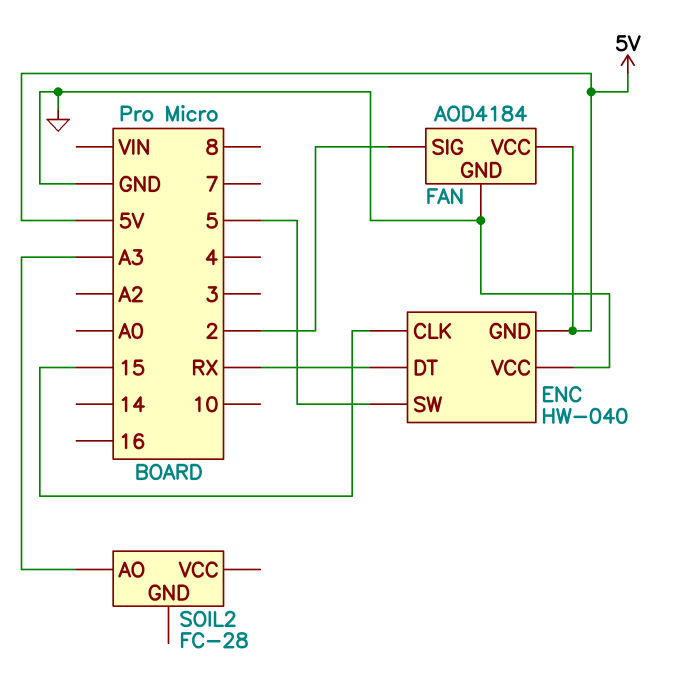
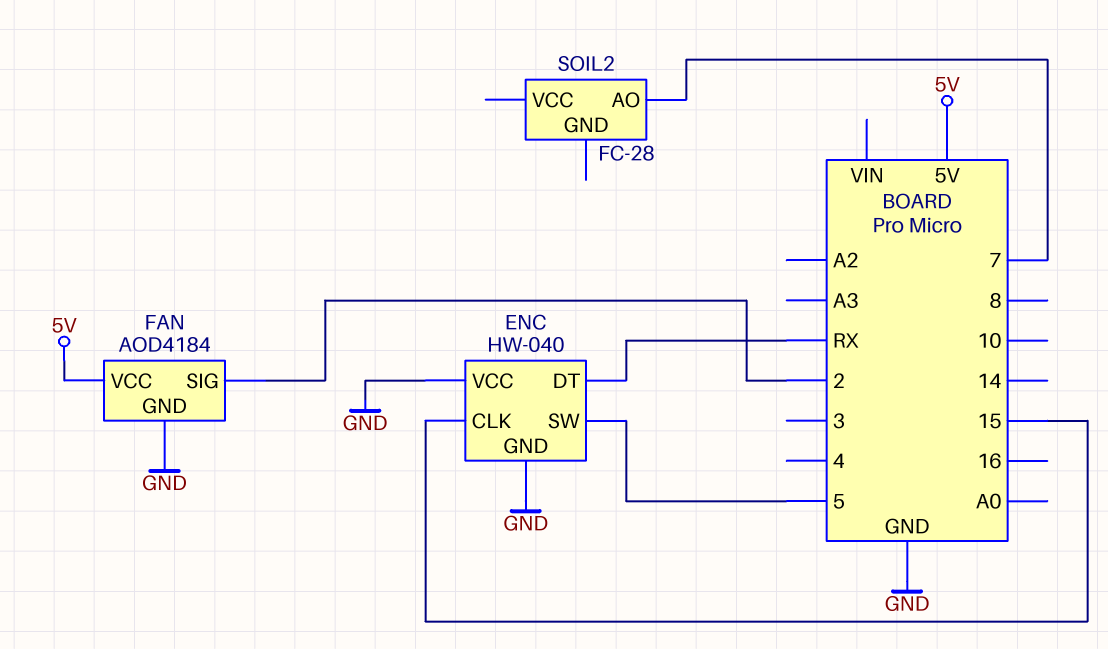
ENC pin GND: 5V -> GND
SOIL2 pin AO: A3 -> 7

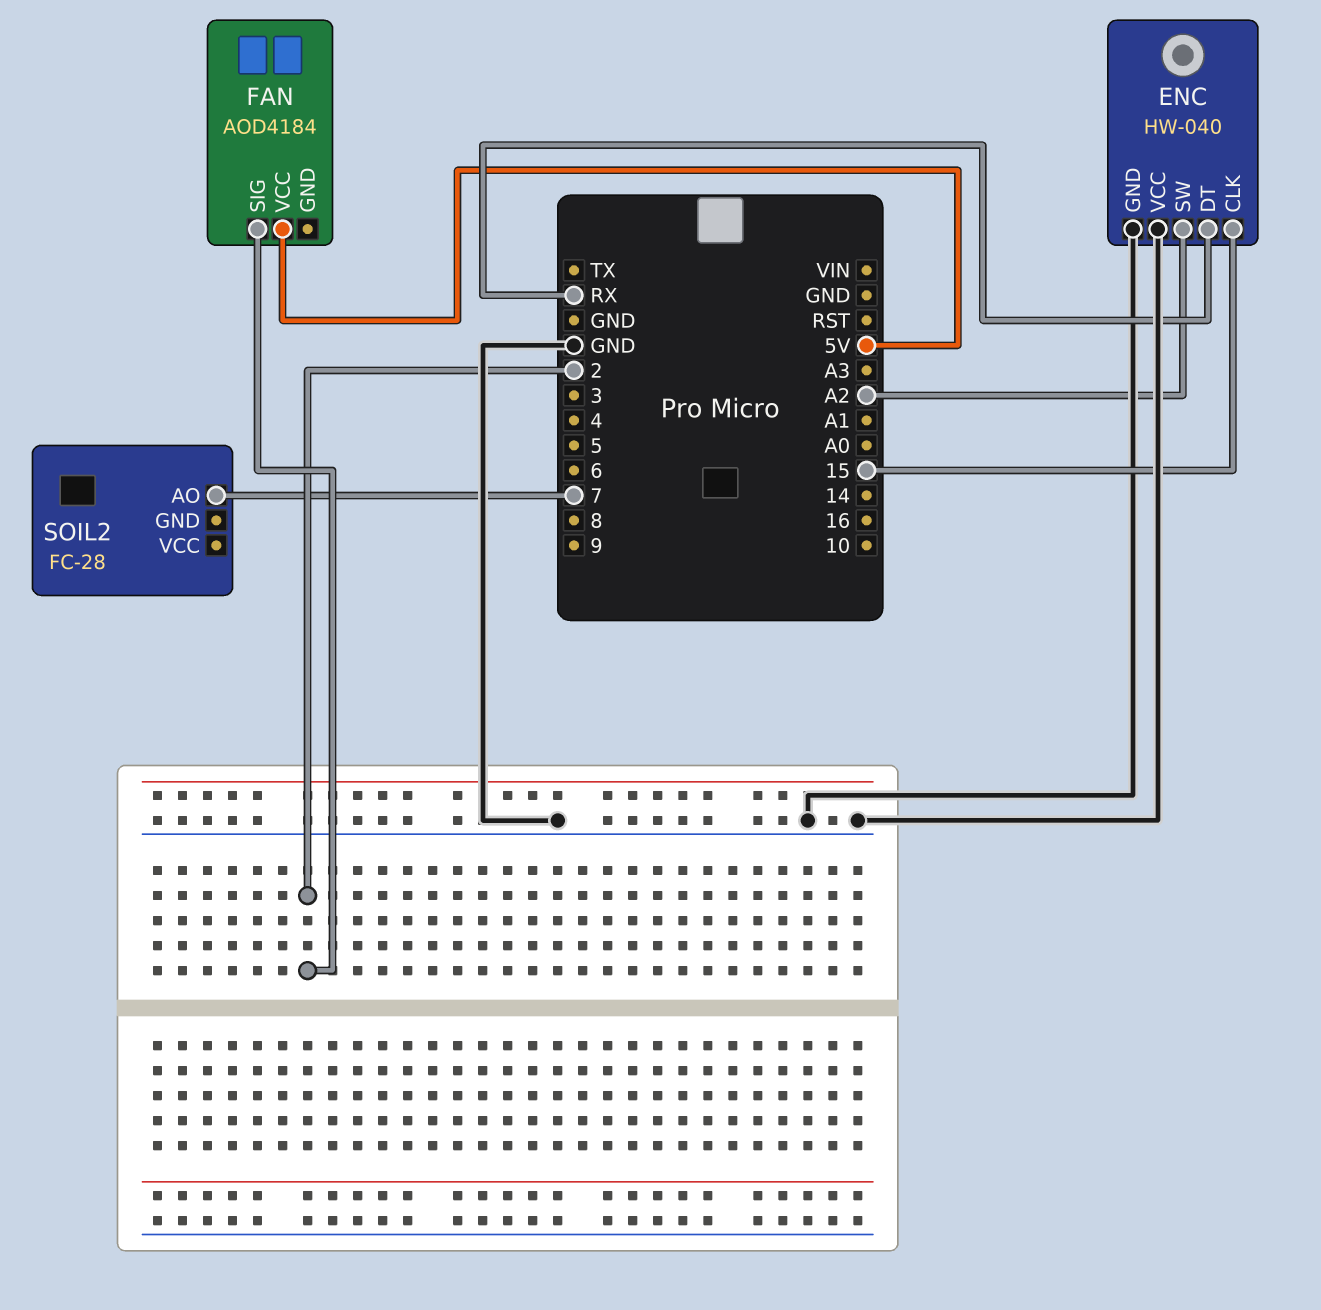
ENC pin SW: 5 -> A2
FAN pin GND: GND -> none

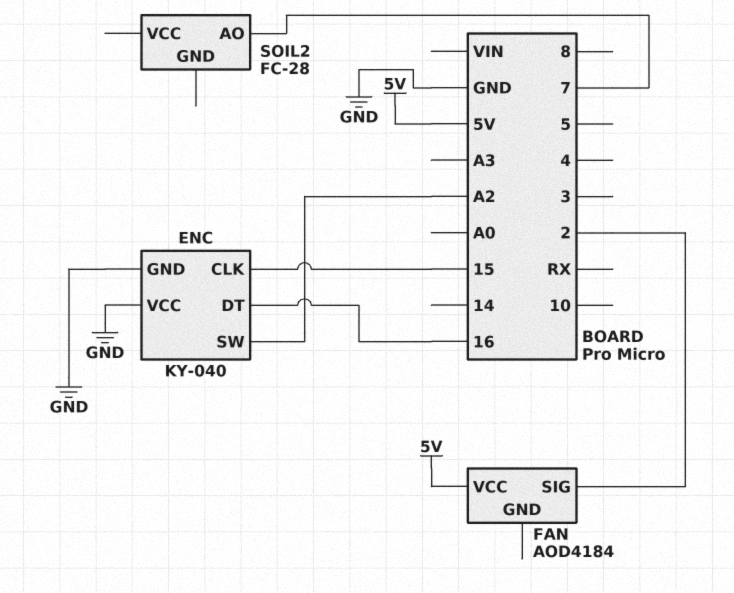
ENC: HW-040 -> KY-040
ENC pin DT: RX -> 16

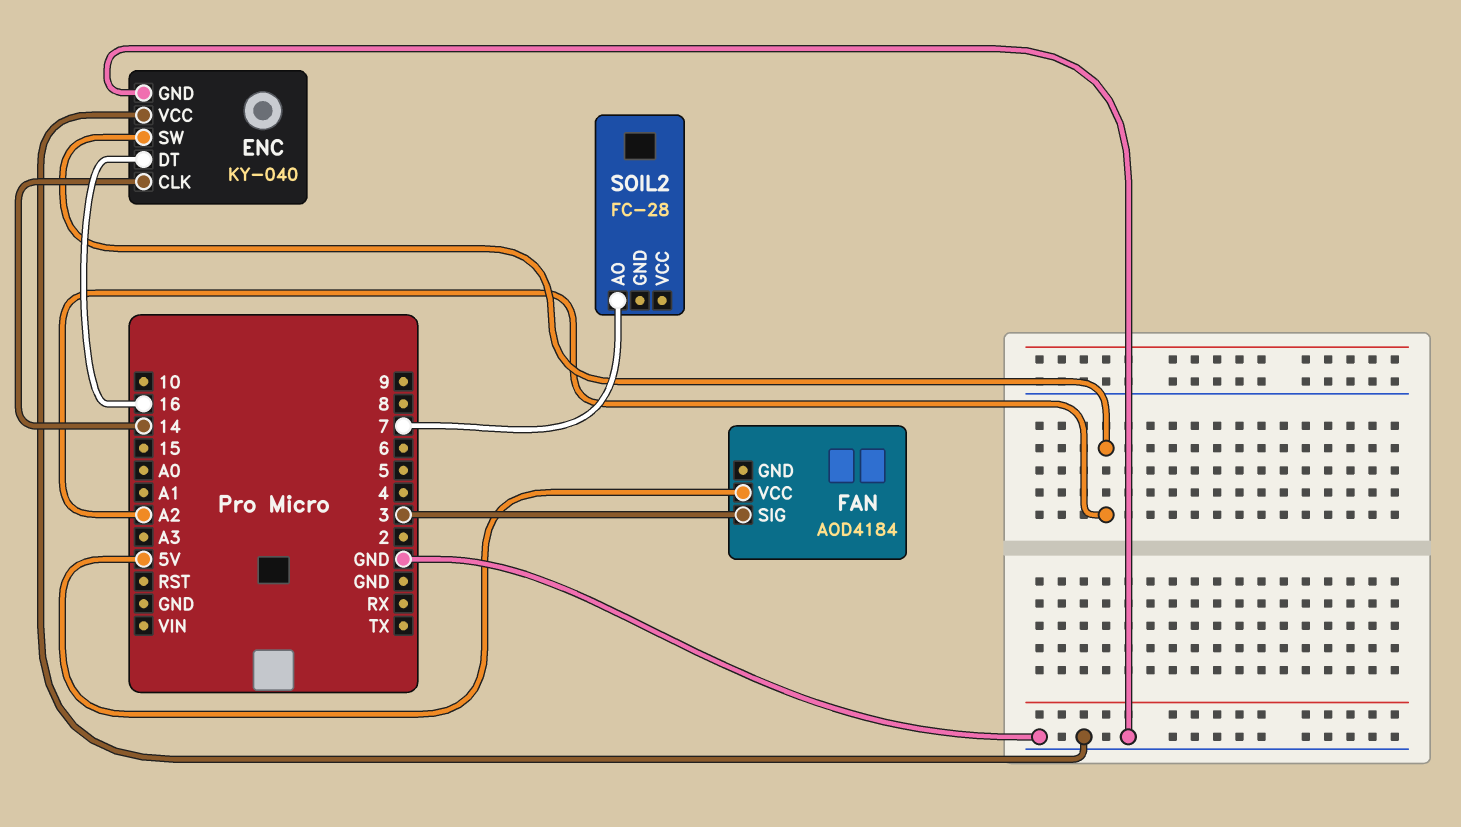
ENC pin CLK: 15 -> 14
FAN pin SIG: 2 -> 3

